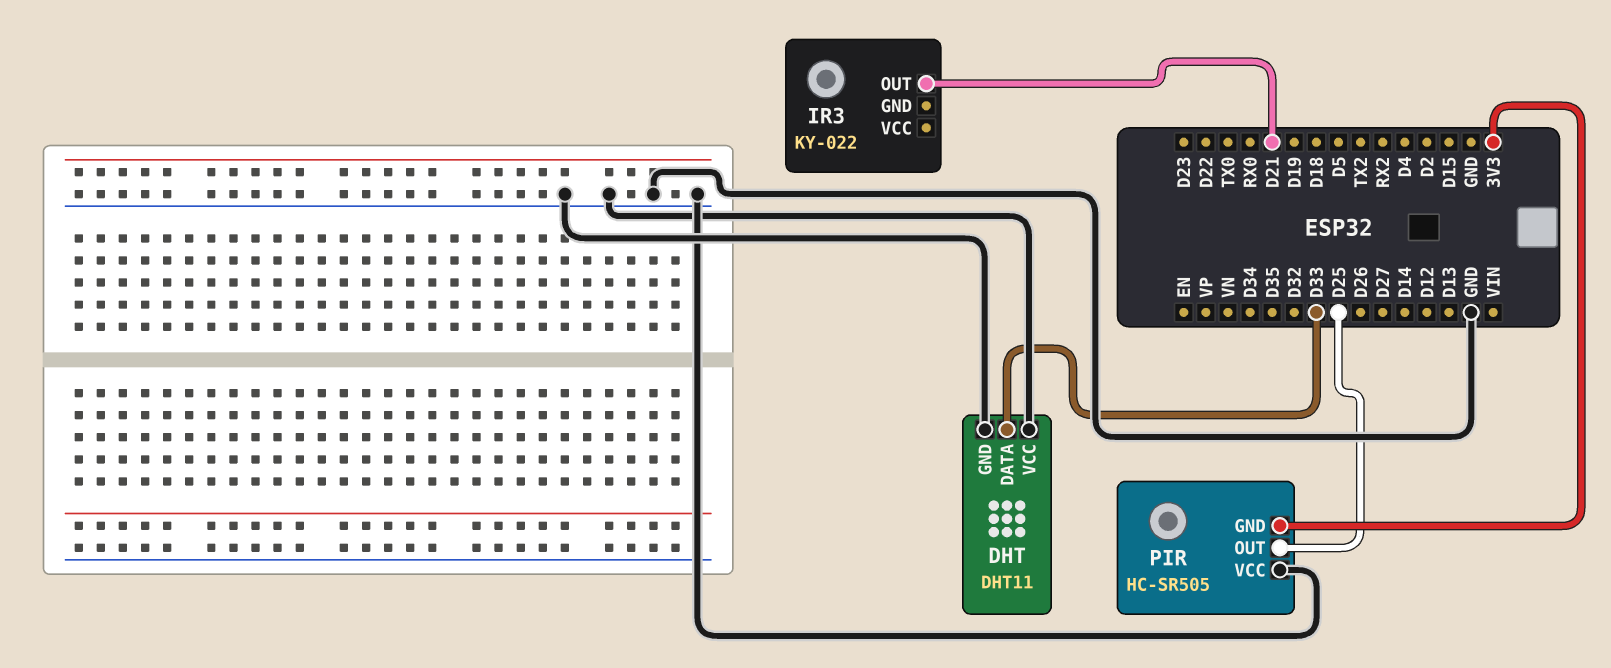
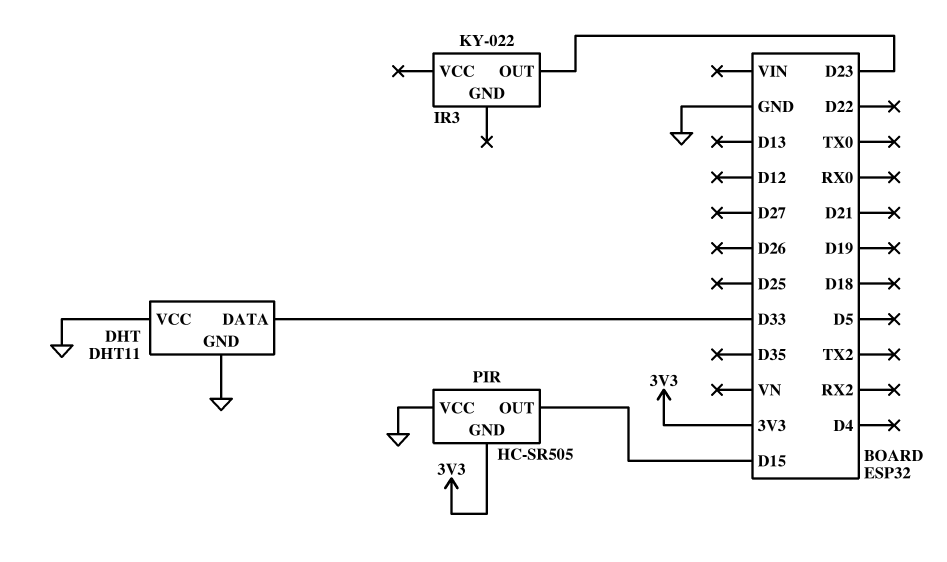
IR3 pin OUT: D21 -> D23
PIR pin OUT: D25 -> D15

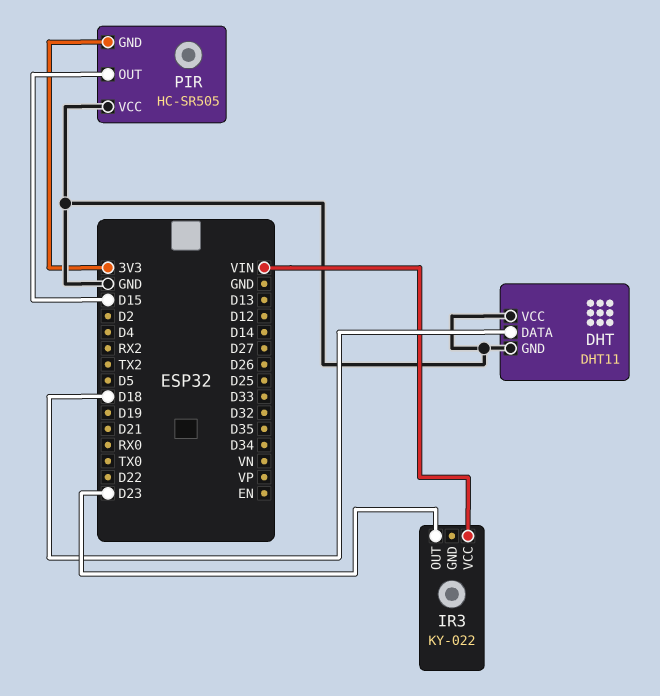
DHT pin DATA: D33 -> D18
IR3 pin VCC: none -> VIN

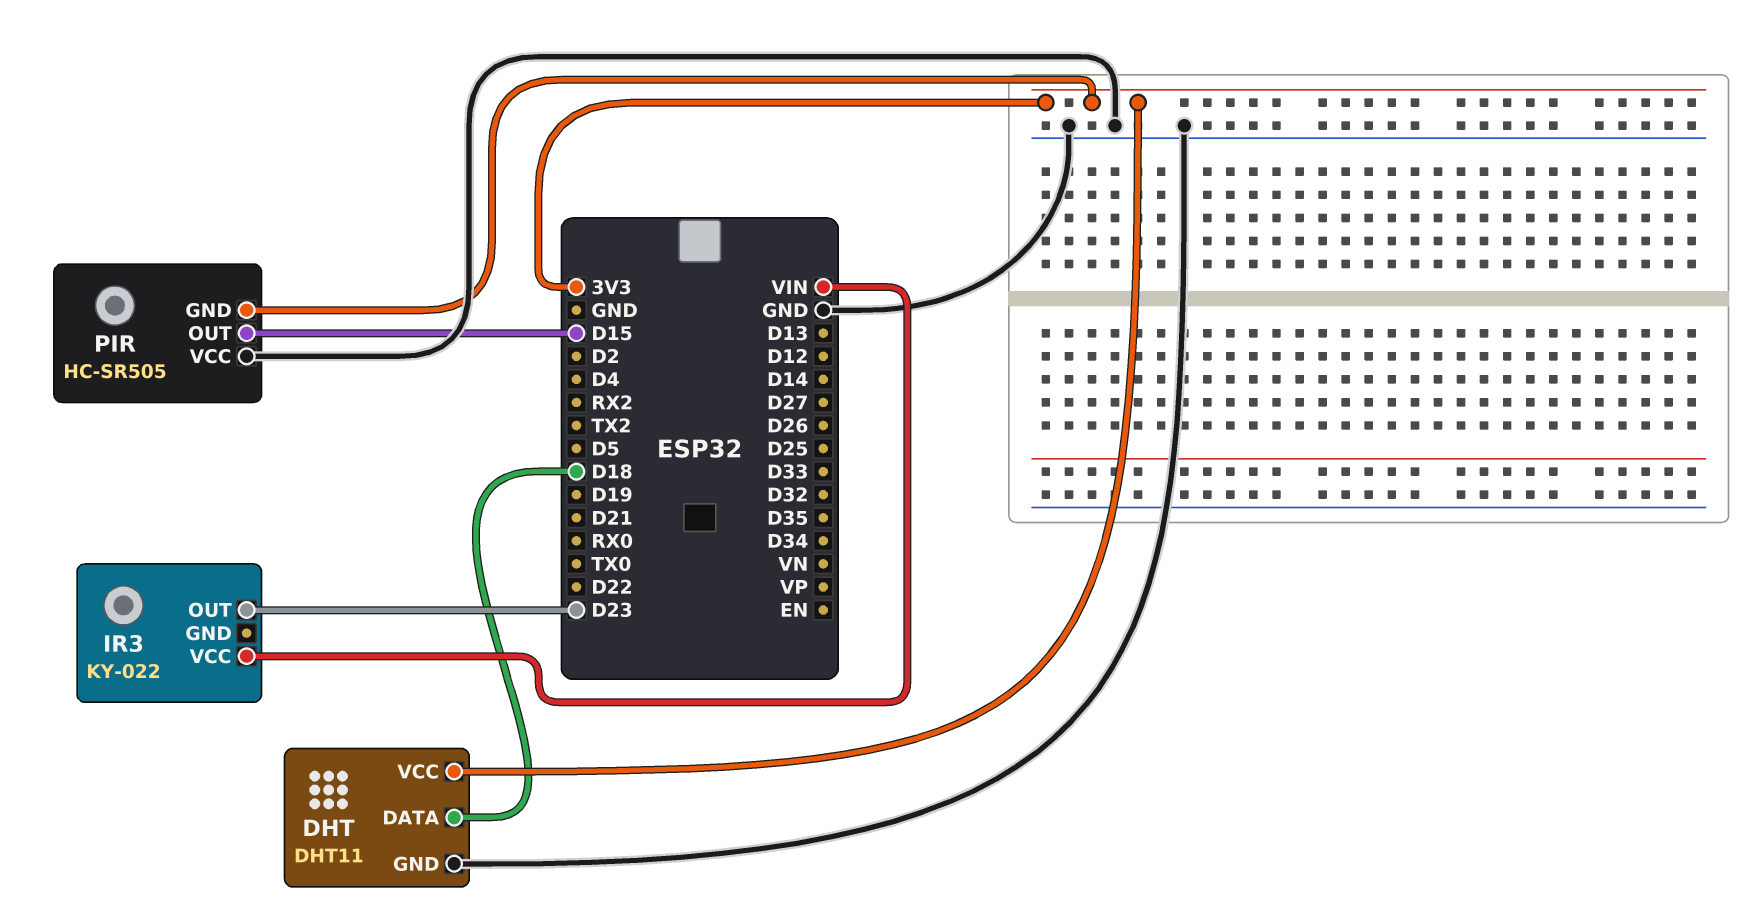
DHT pin VCC: GND -> 3V3

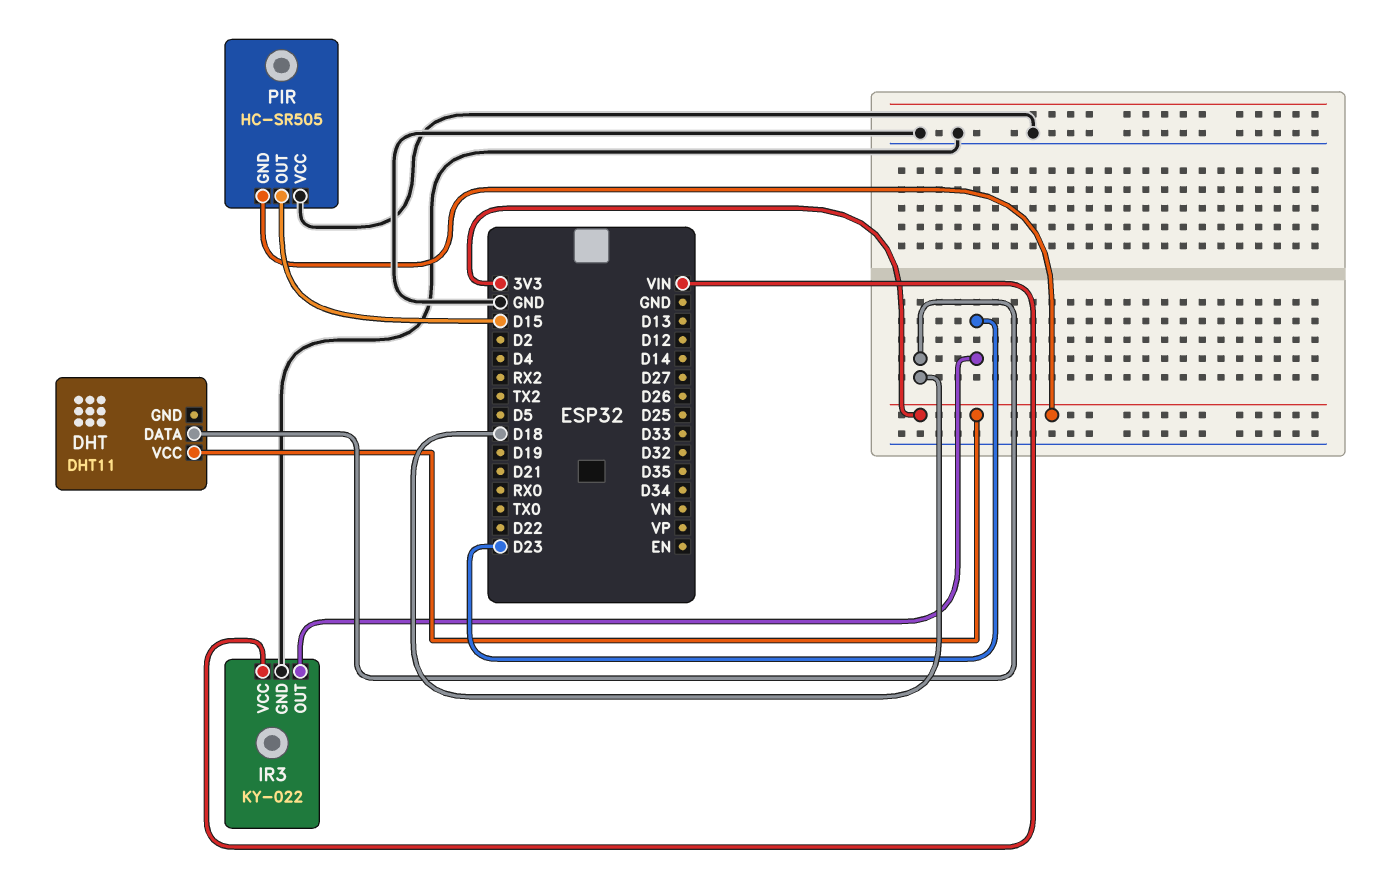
DHT pin GND: GND -> none
IR3 pin GND: none -> GND

